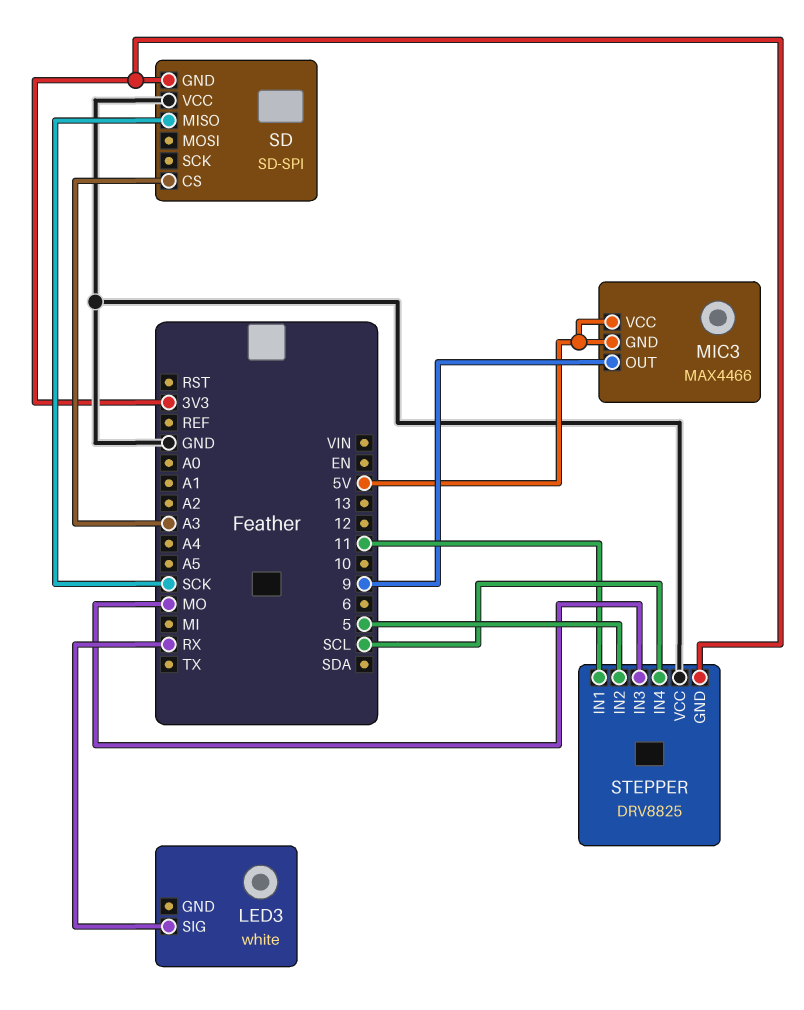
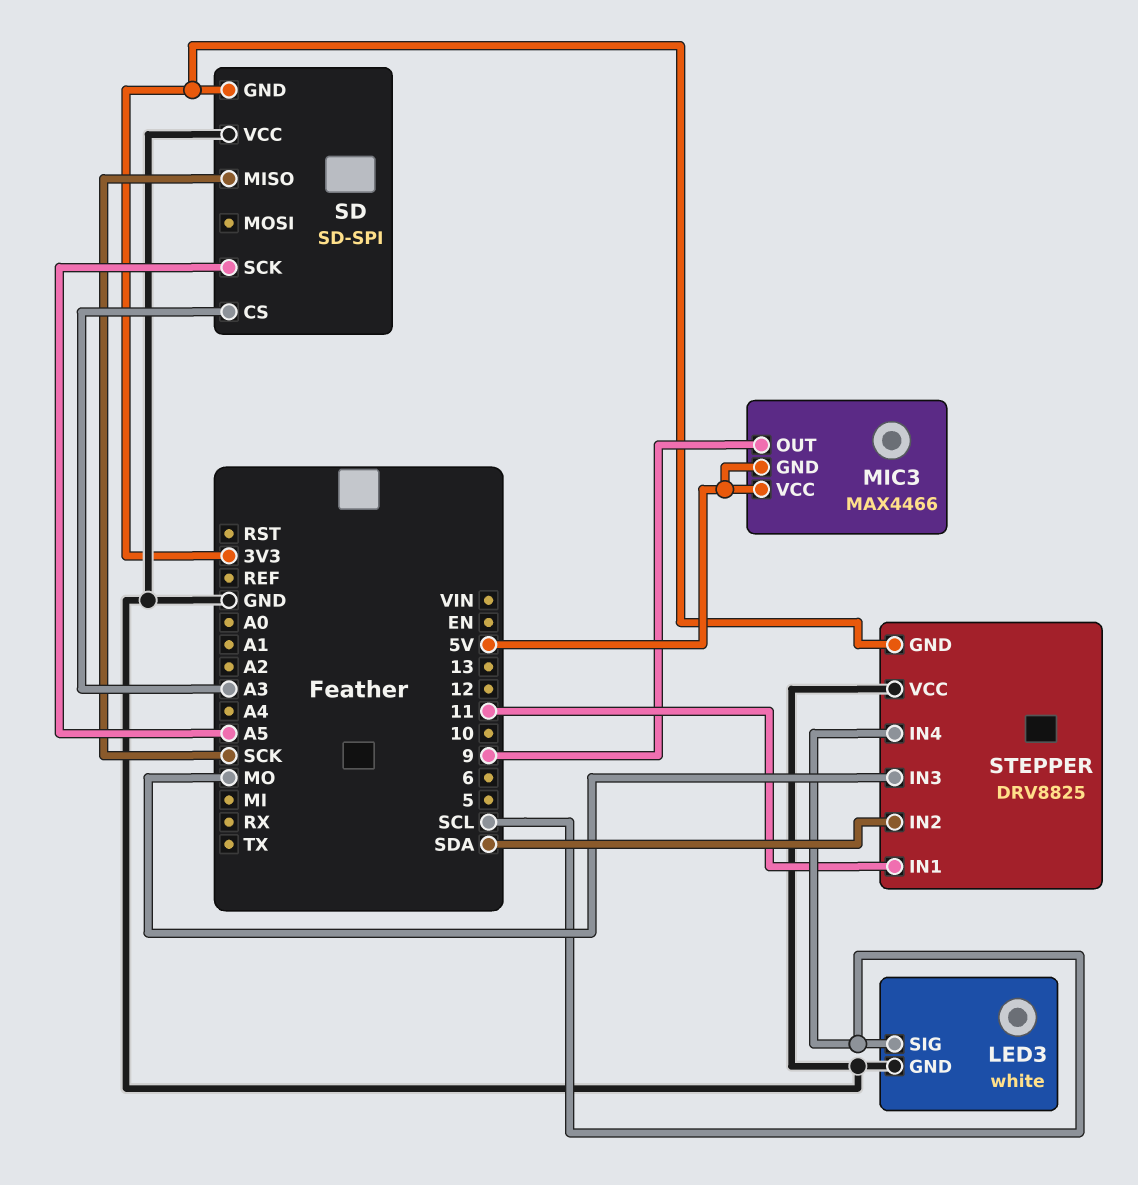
LED3 pin GND: none -> GND
LED3 pin SIG: RX -> SCL
SD pin SCK: none -> A5
STEPPER pin IN2: 5 -> SDA

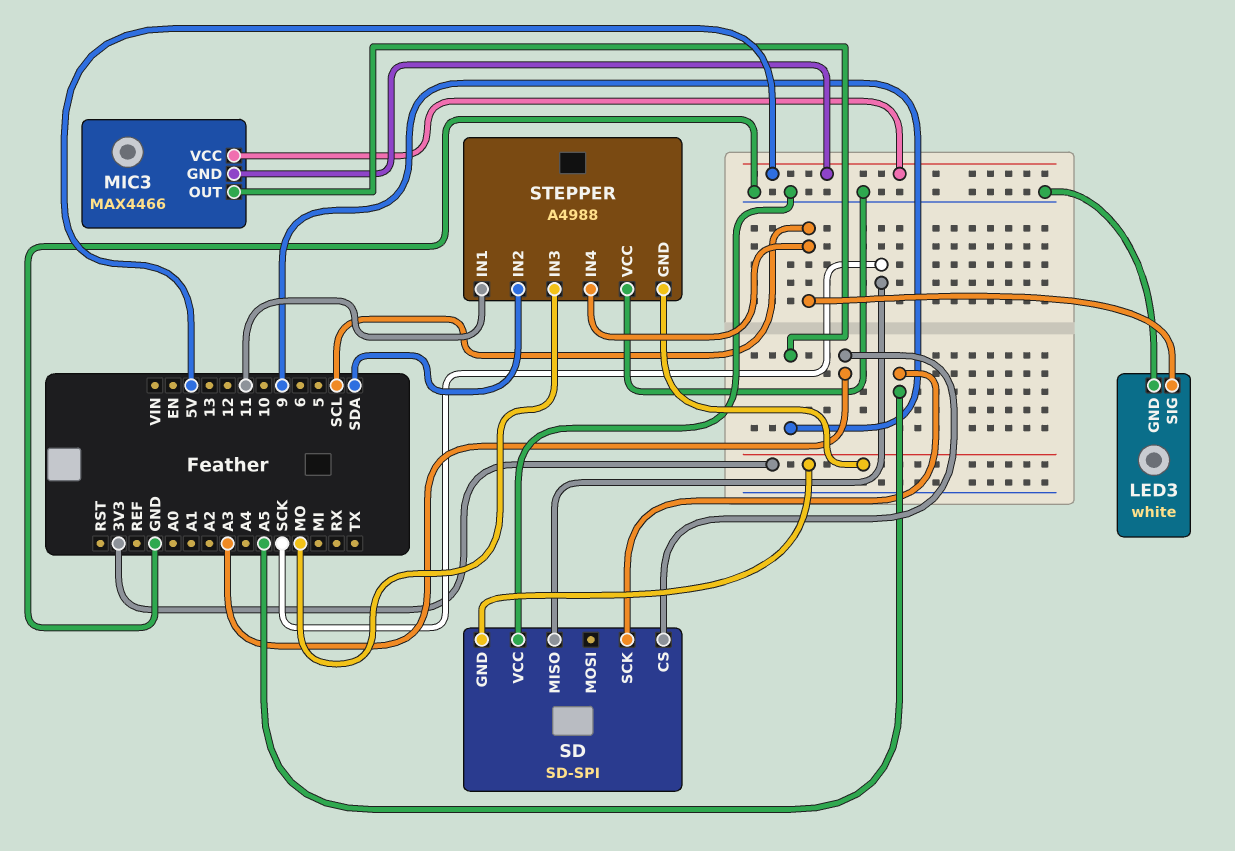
STEPPER: DRV8825 -> A4988

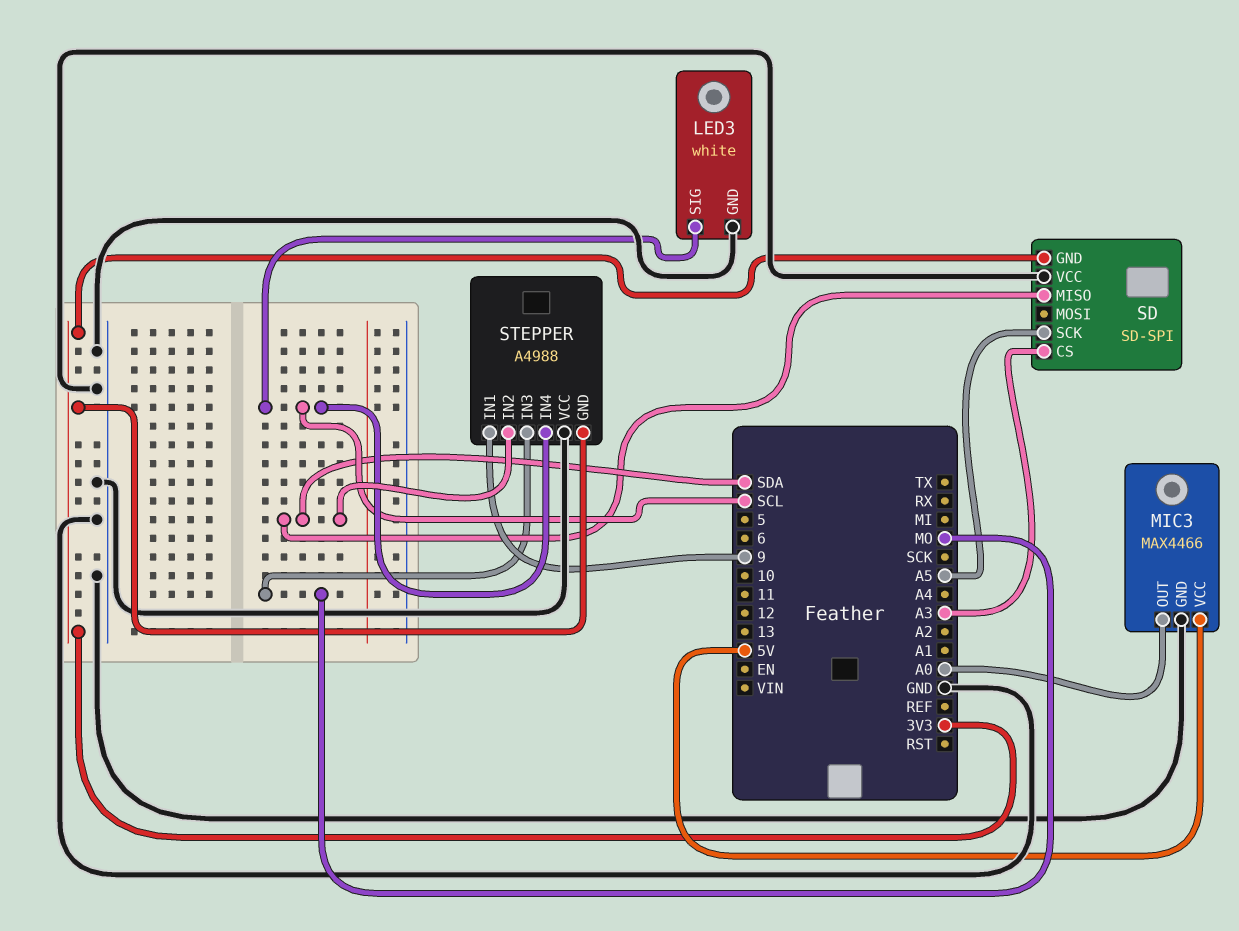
MIC3 pin GND: 5V -> GND
MIC3 pin OUT: 9 -> A0
SD pin MISO: SCK -> SDA
STEPPER pin IN1: 11 -> 9

